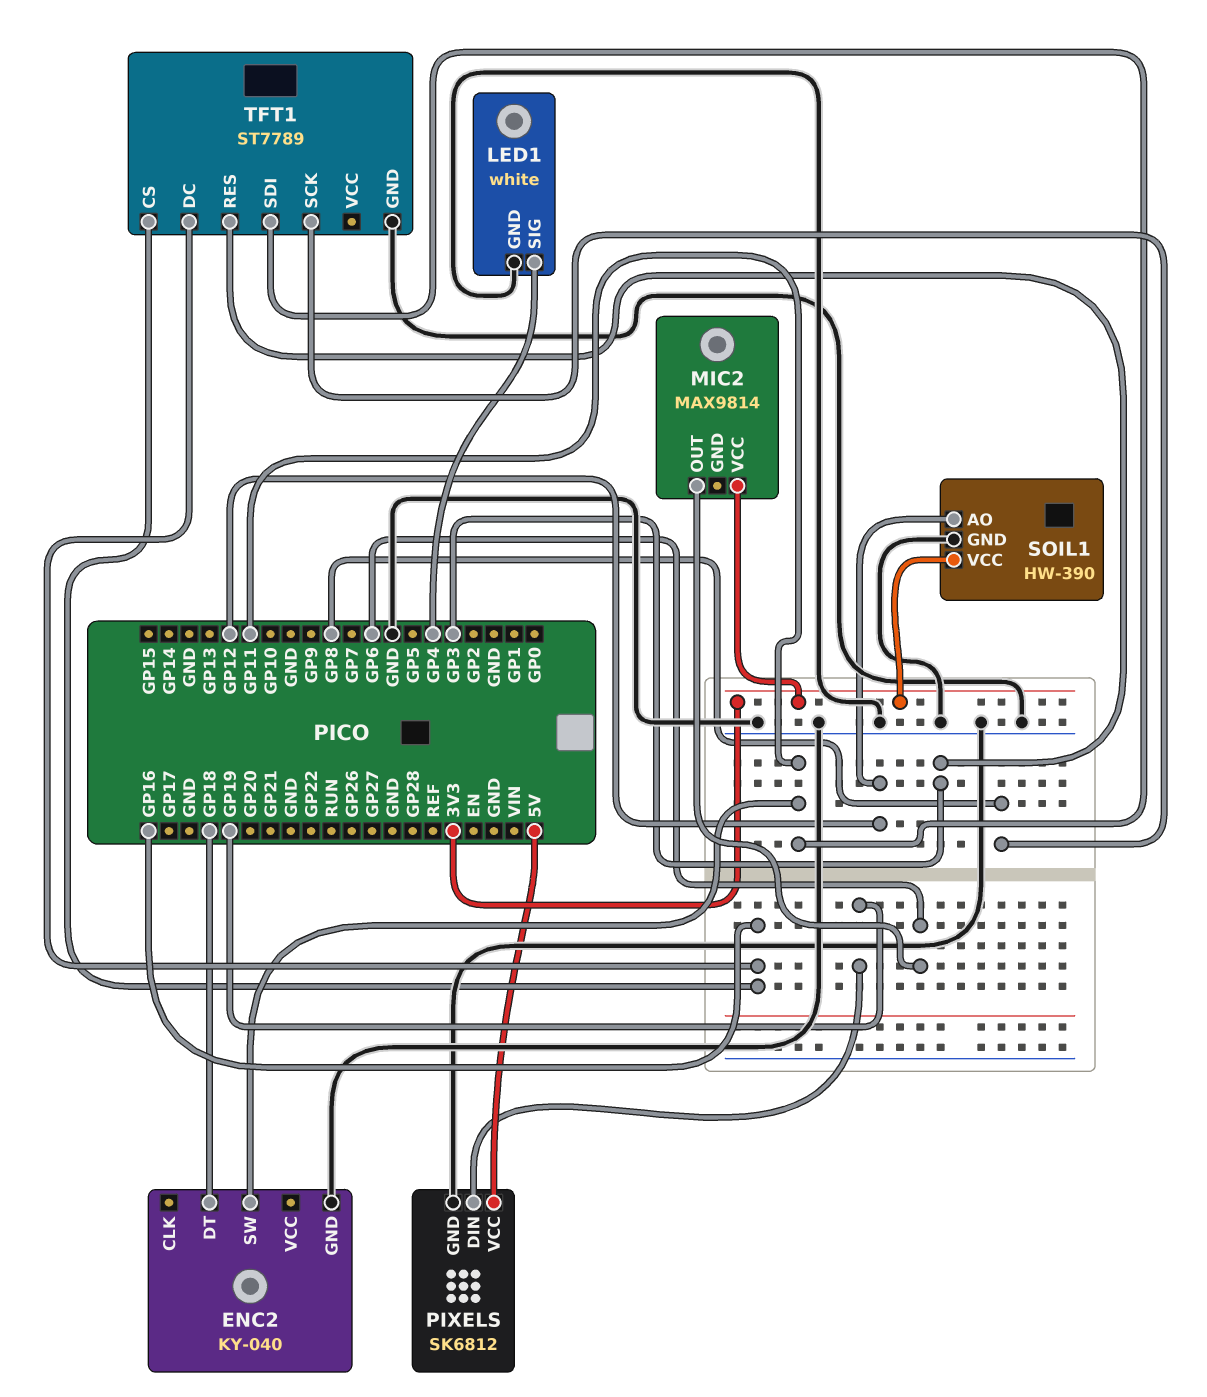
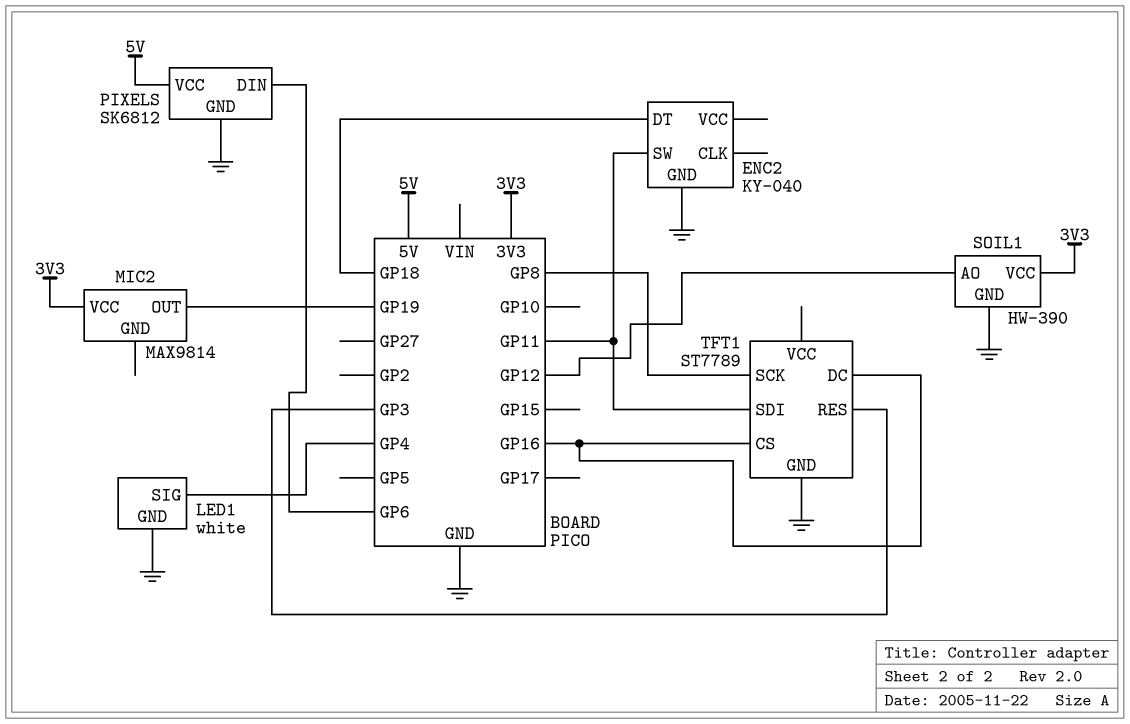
MIC2 pin OUT: GP6 -> GP19
PIXELS pin DIN: GP19 -> GP6

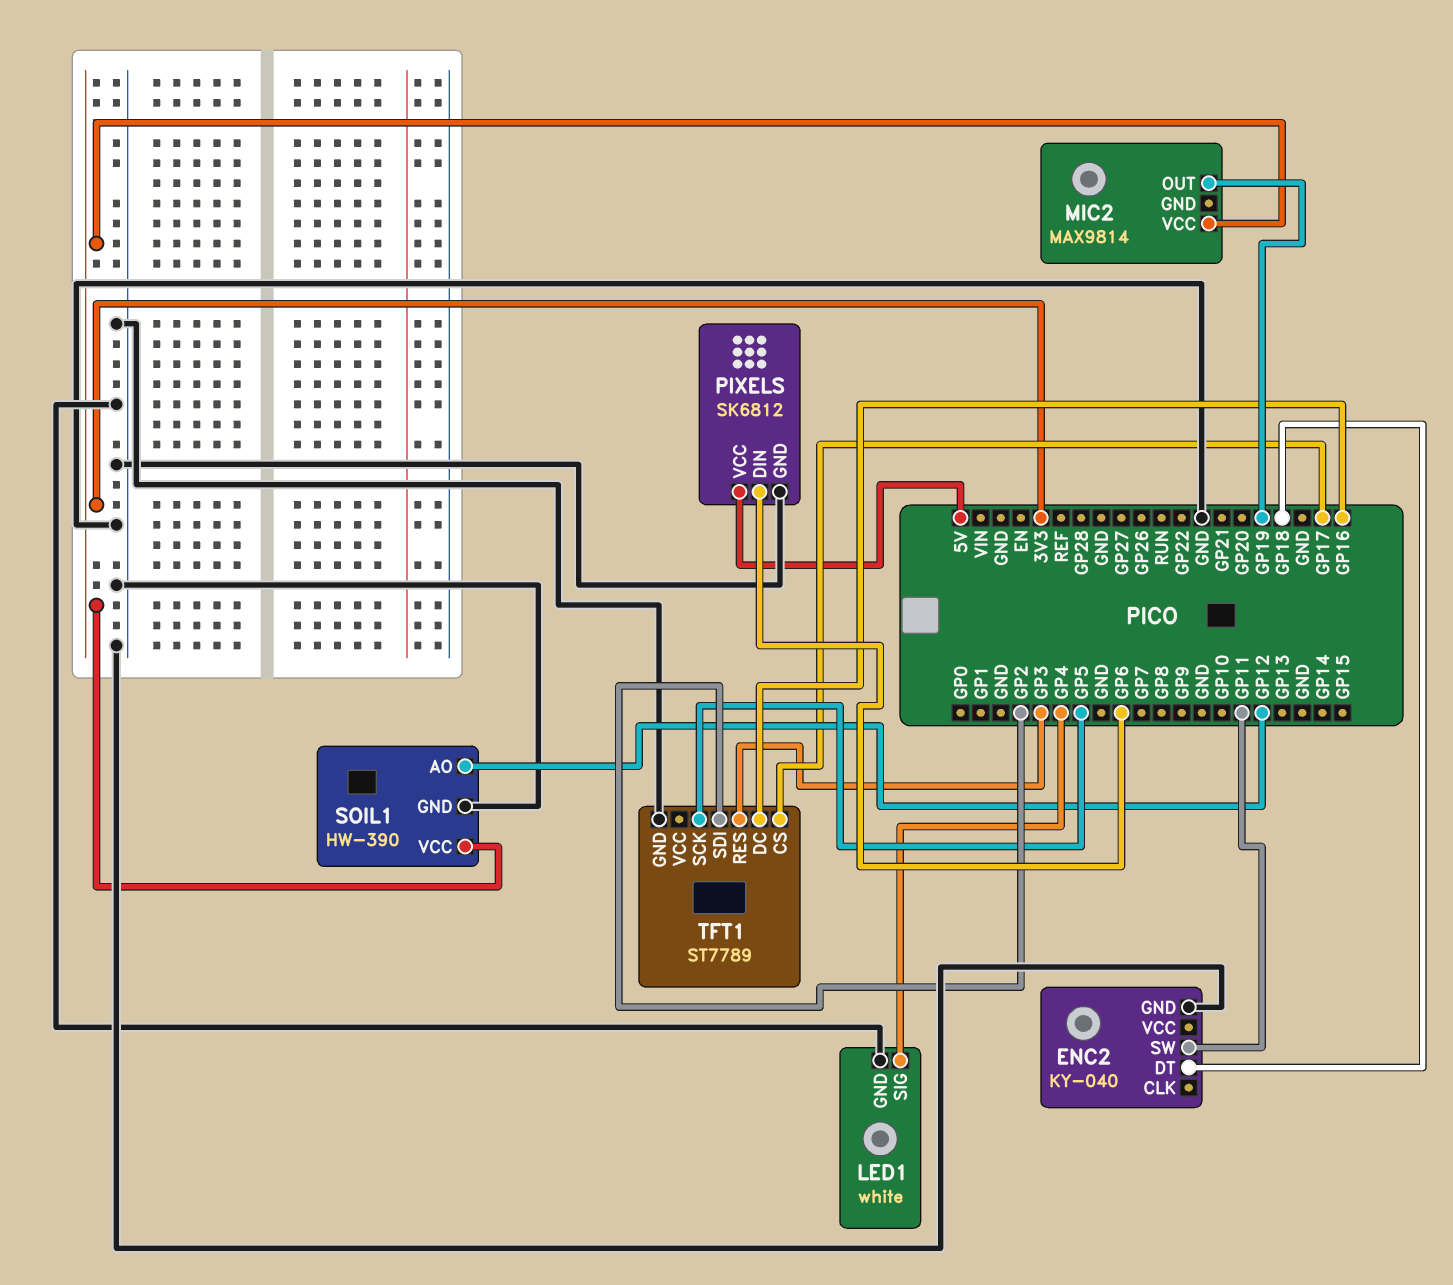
TFT1 pin CS: GP16 -> GP17
TFT1 pin SCK: GP8 -> GP5
TFT1 pin SDI: GP11 -> GP2

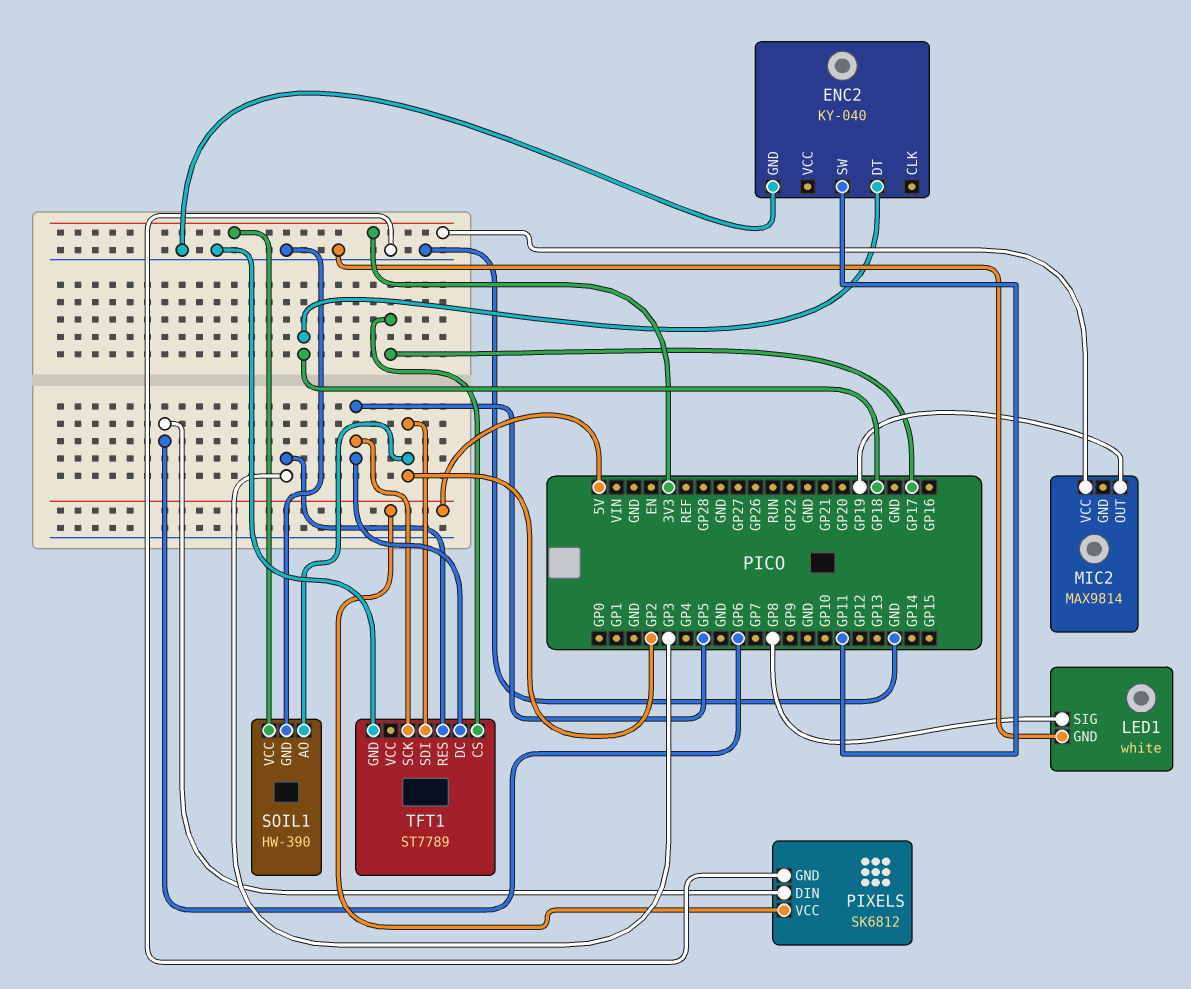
LED1 pin SIG: GP4 -> GP8
SOIL1 pin AO: GP12 -> GP2
TFT1 pin DC: GP16 -> GP5

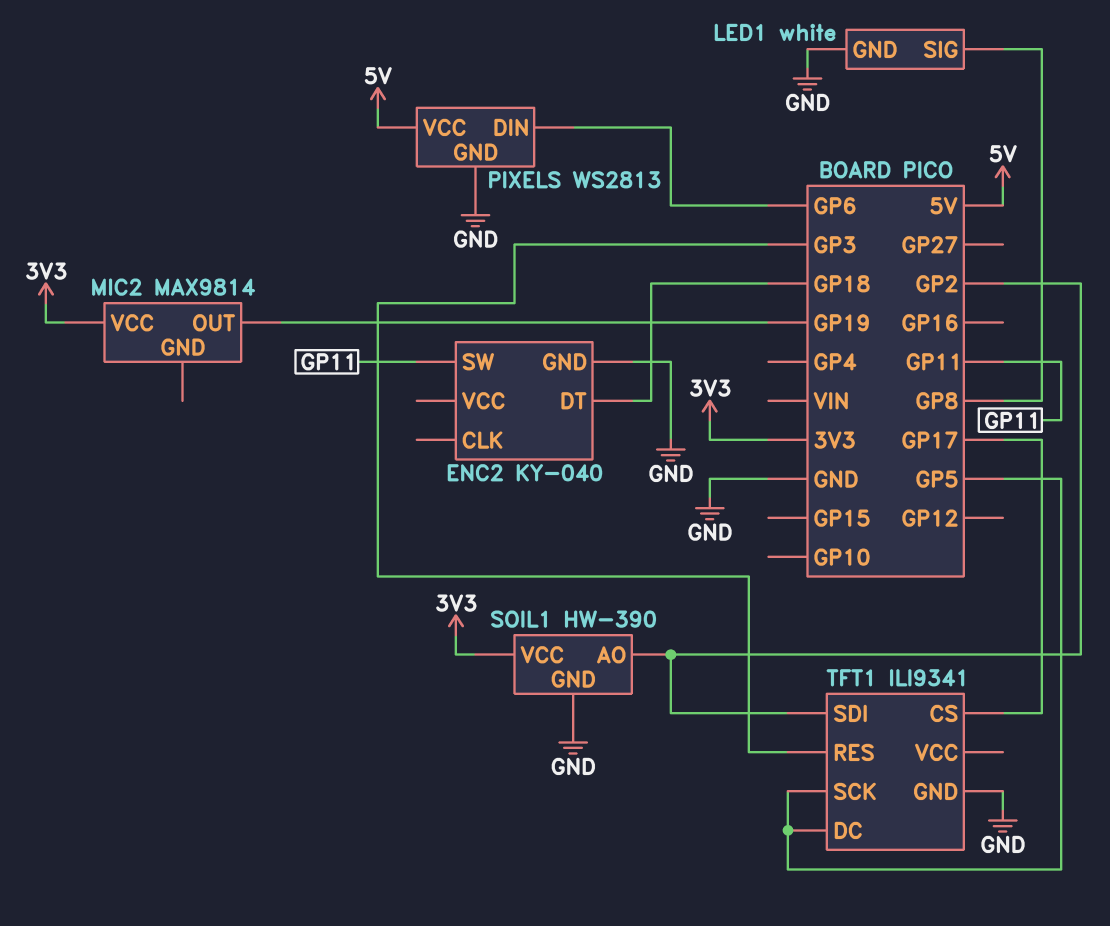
PIXELS: SK6812 -> WS2813
TFT1: ST7789 -> ILI9341

